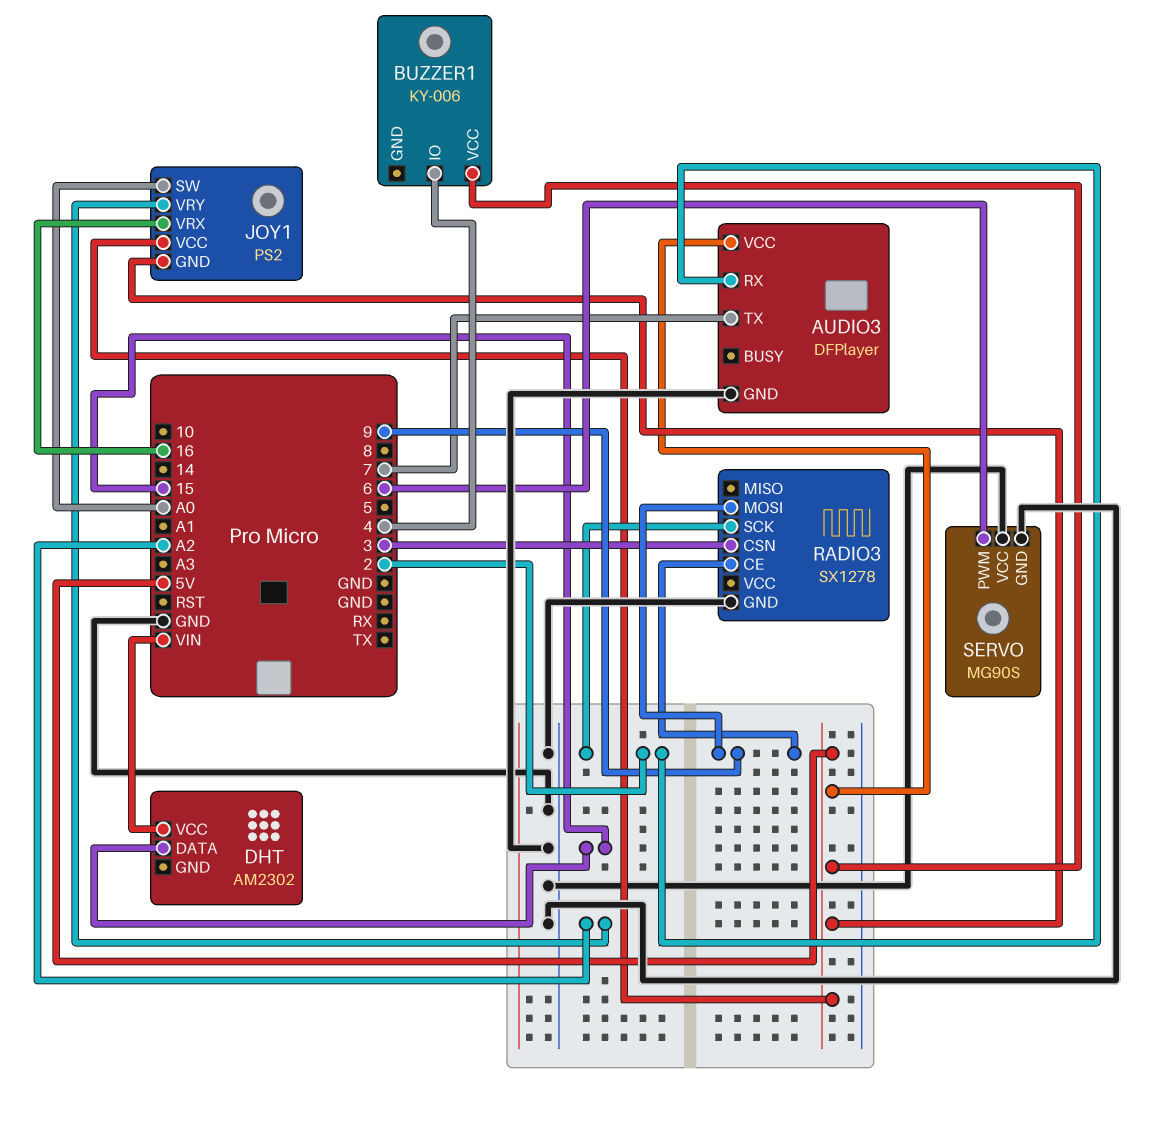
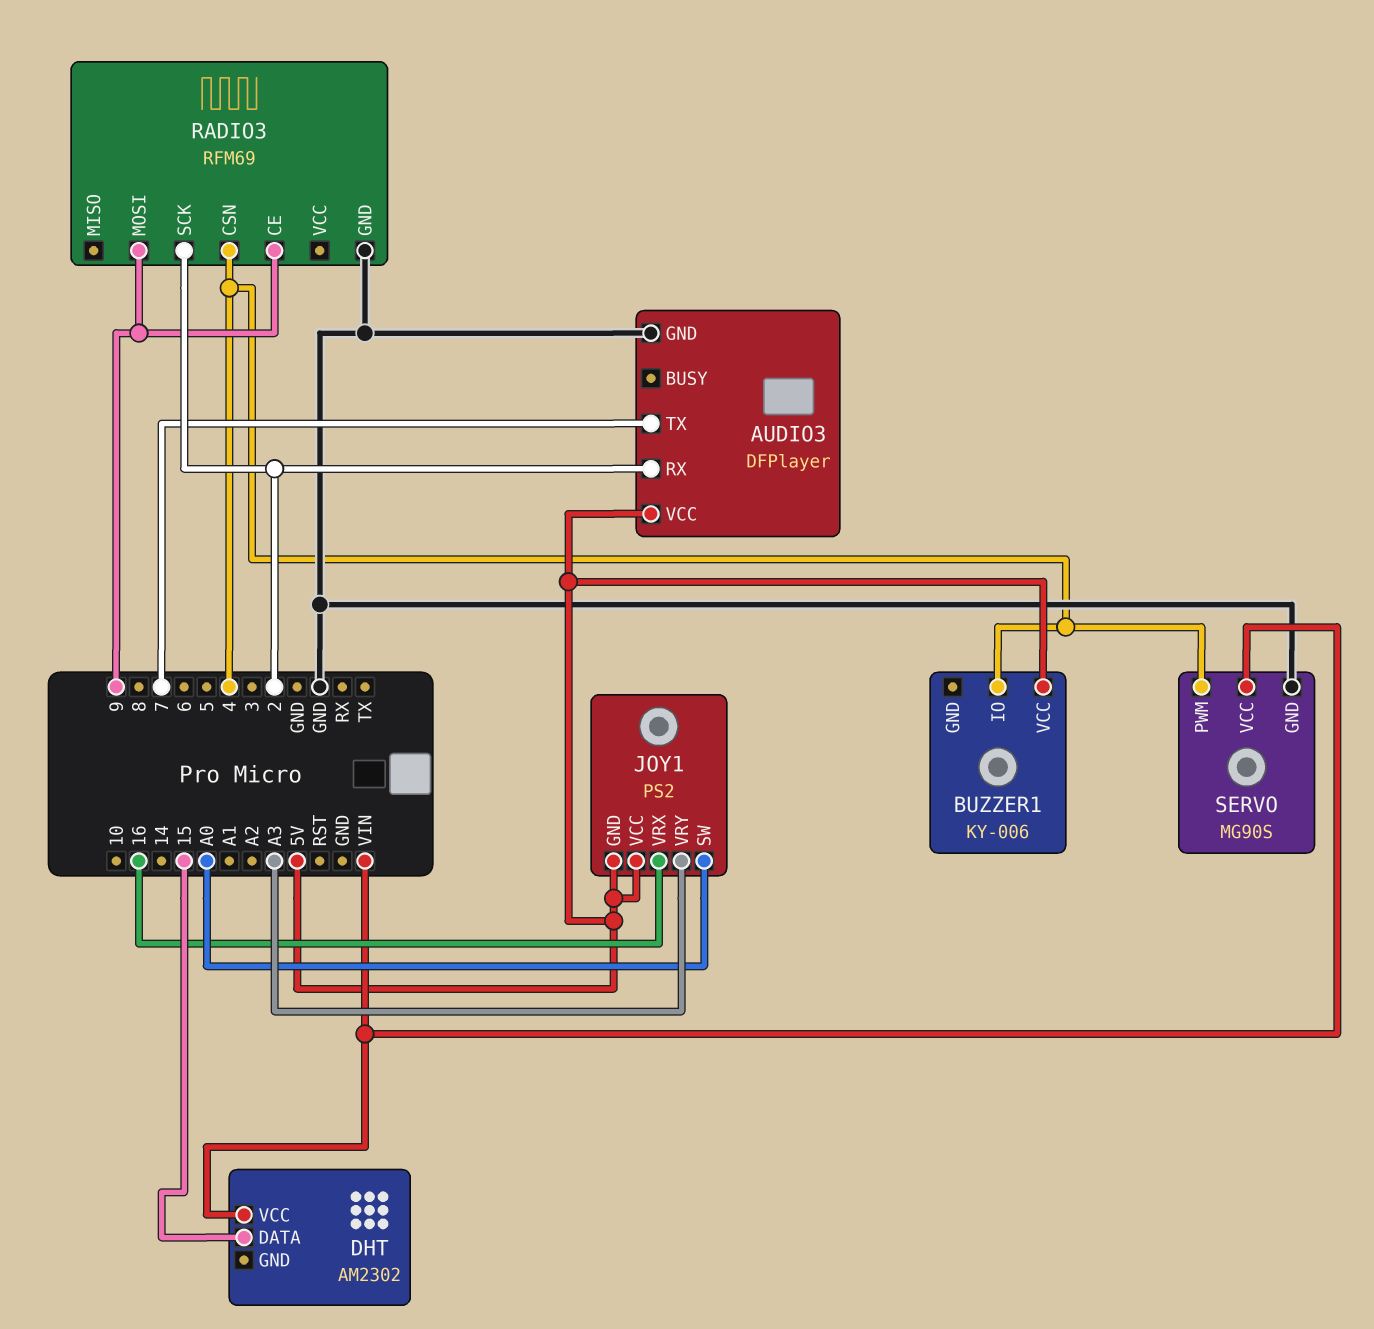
JOY1 pin VRY: A2 -> A3
RADIO3: SX1278 -> RFM69
RADIO3 pin CSN: 3 -> 4
SERVO pin PWM: 6 -> 4
SERVO pin VCC: GND -> VIN

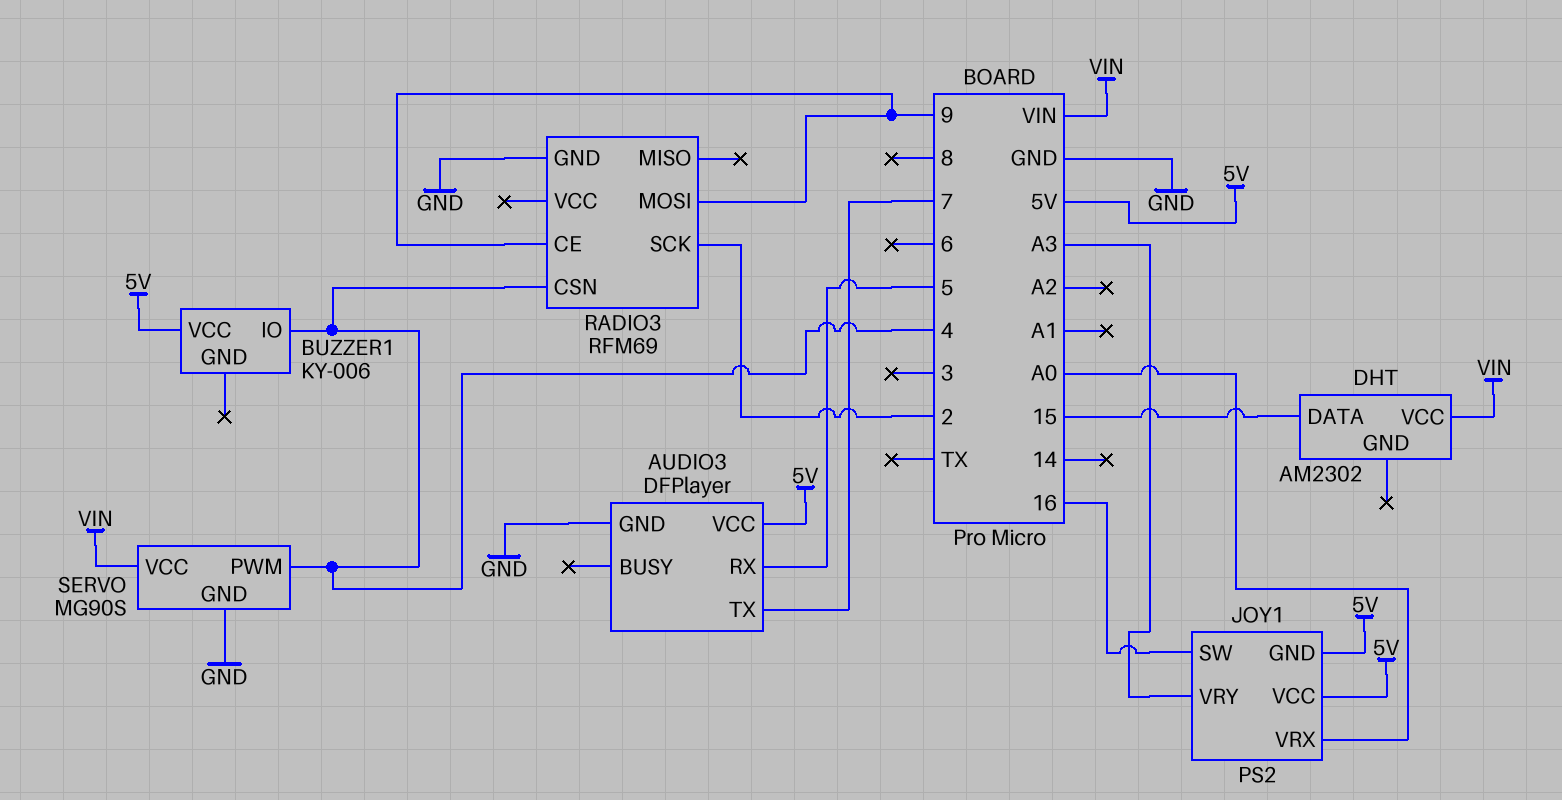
AUDIO3 pin RX: 2 -> 5
JOY1 pin SW: A0 -> 16
JOY1 pin VRX: 16 -> A0

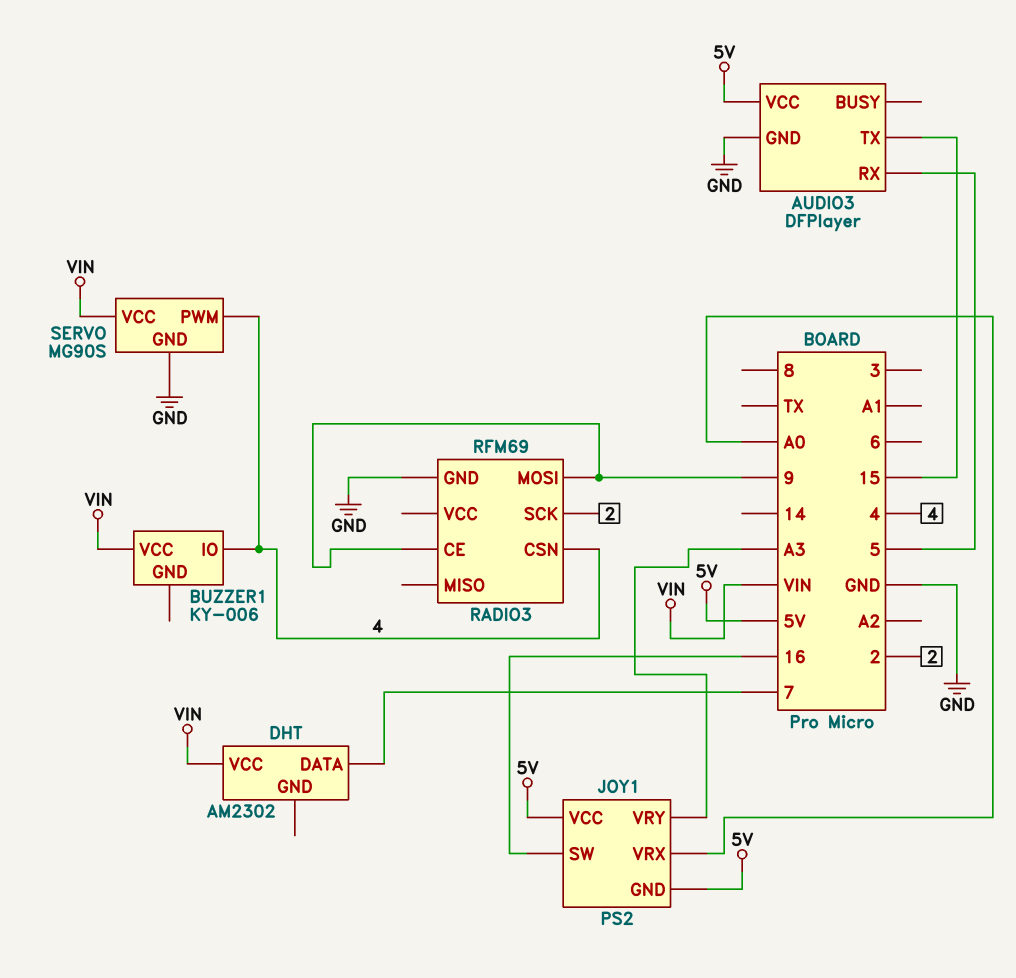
AUDIO3 pin TX: 7 -> 15
BUZZER1 pin VCC: 5V -> VIN
DHT pin DATA: 15 -> 7

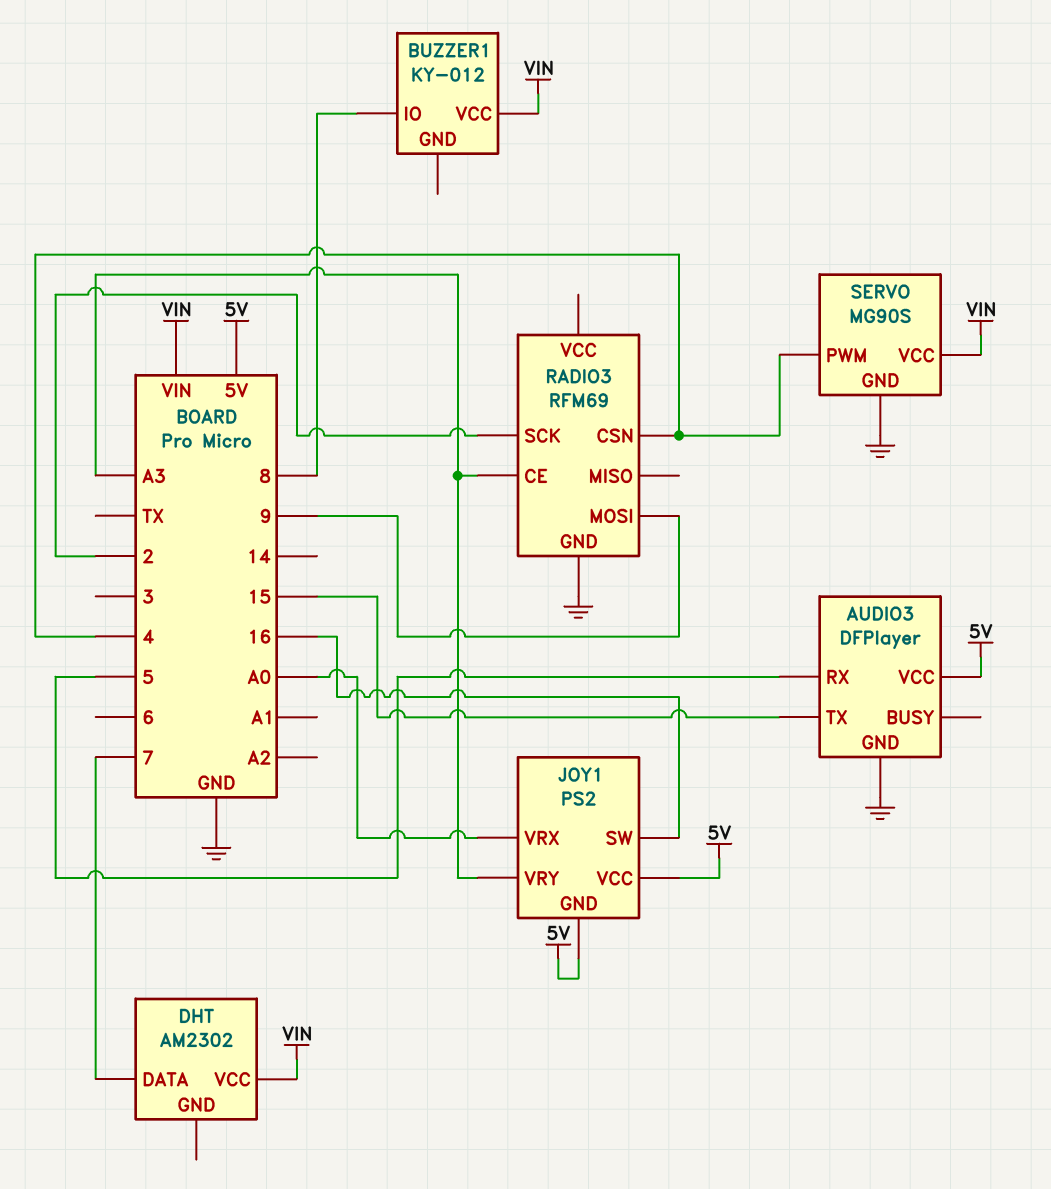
BUZZER1: KY-006 -> KY-012
BUZZER1 pin IO: 4 -> 8
RADIO3 pin CE: 9 -> A3

